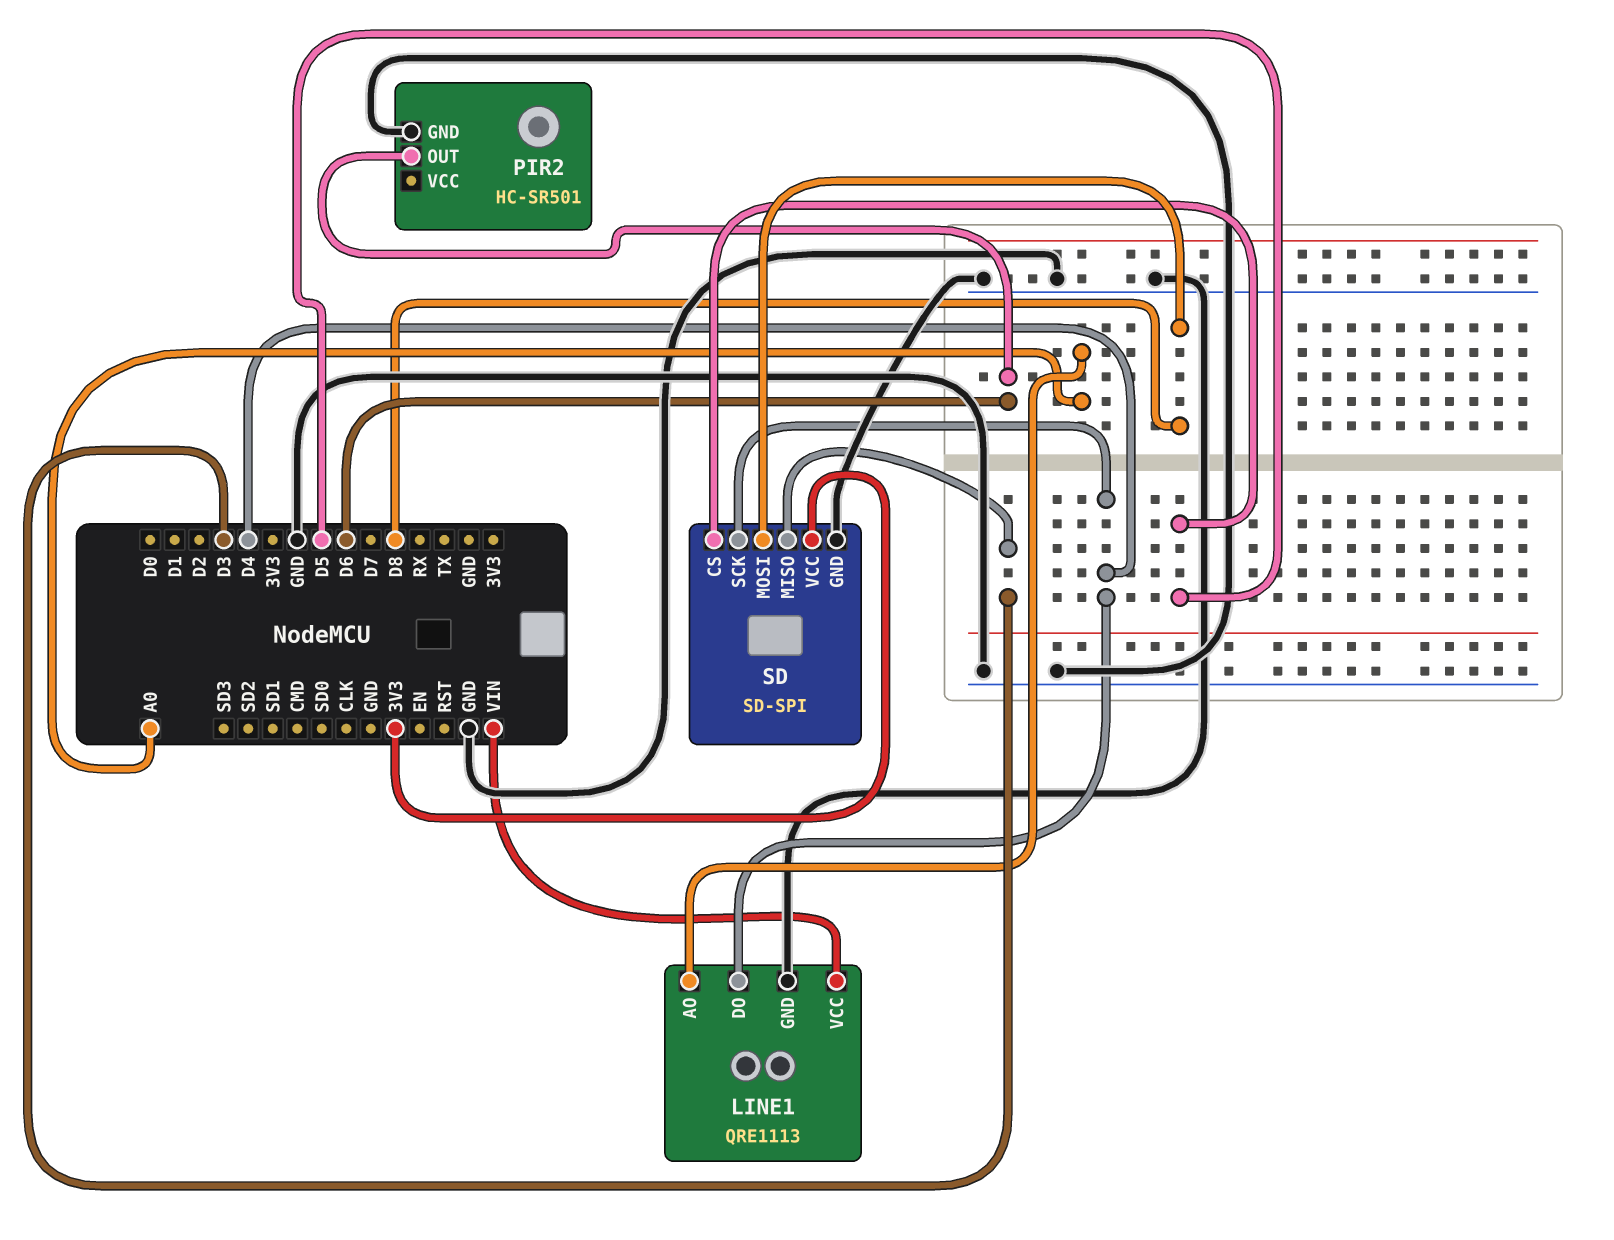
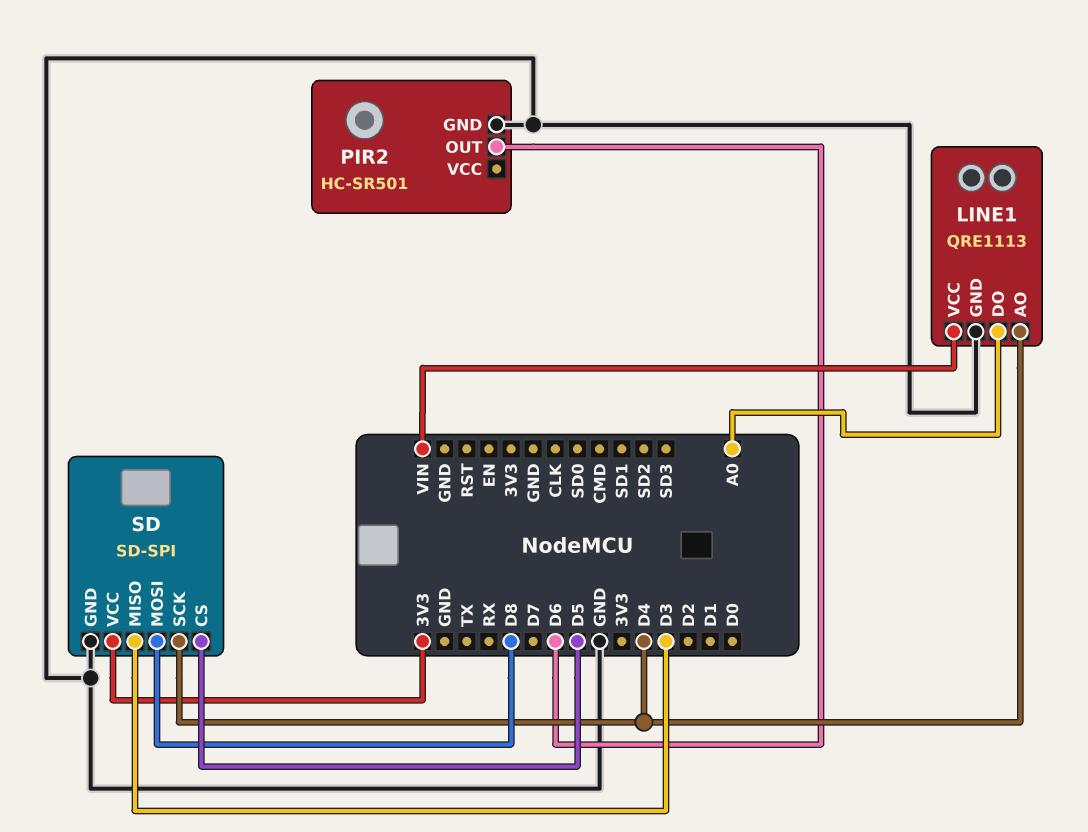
LINE1 pin AO: A0 -> D4
LINE1 pin DO: D4 -> A0

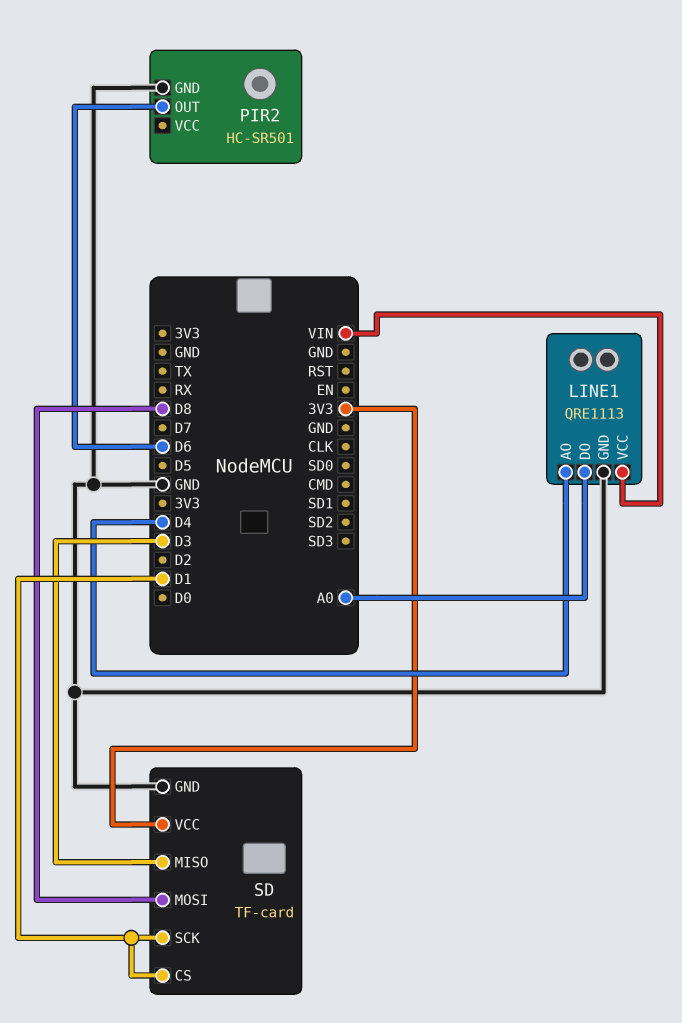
SD: SD-SPI -> TF-card
SD pin CS: D5 -> D1
SD pin SCK: D4 -> D1

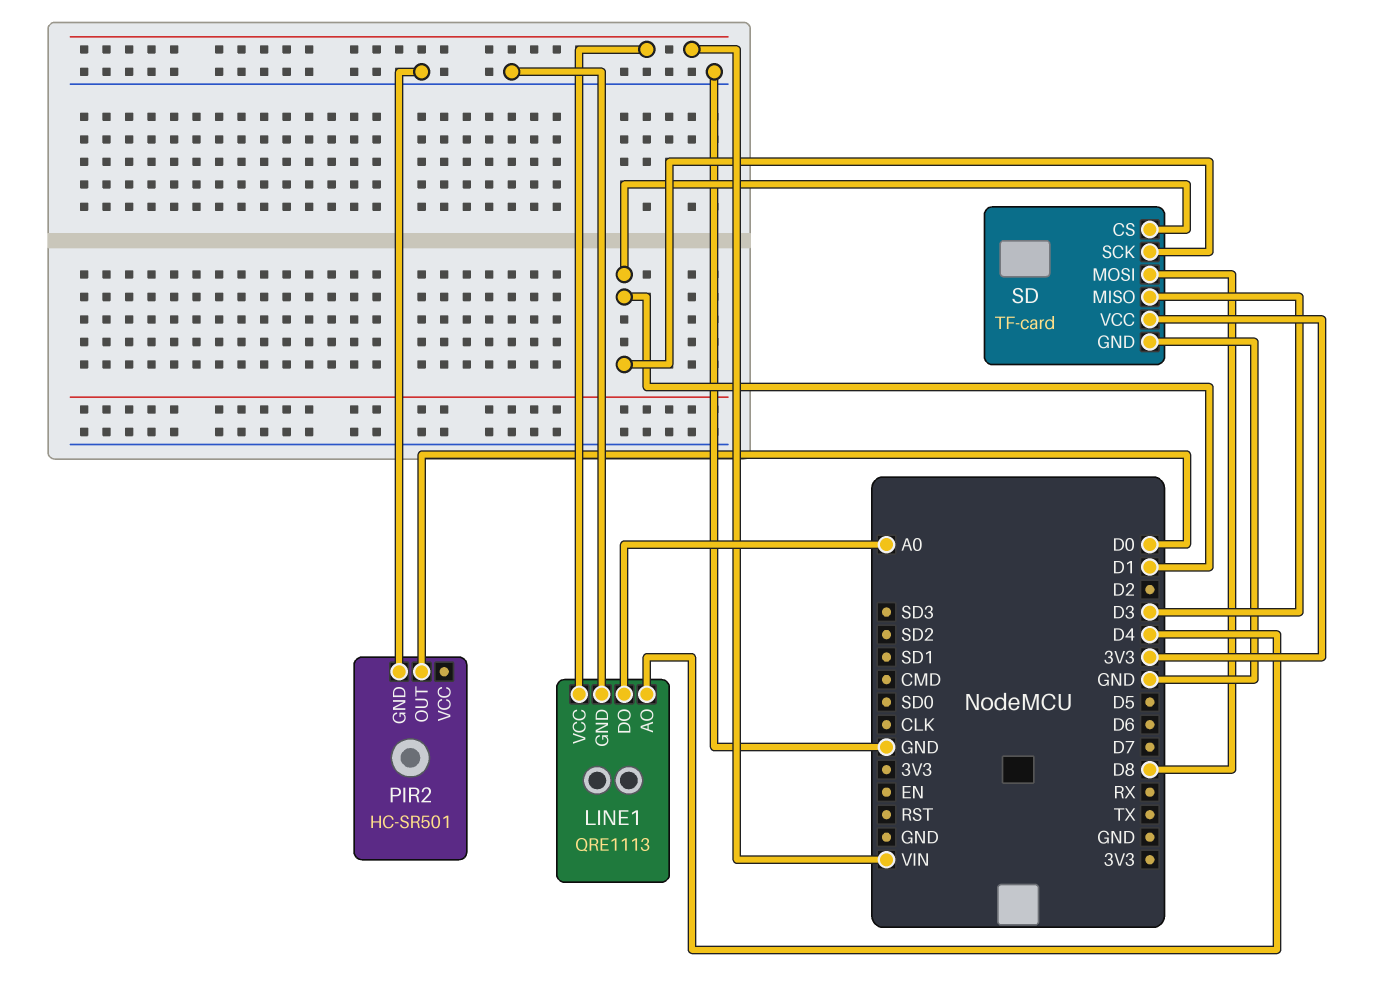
PIR2 pin OUT: D6 -> D0

